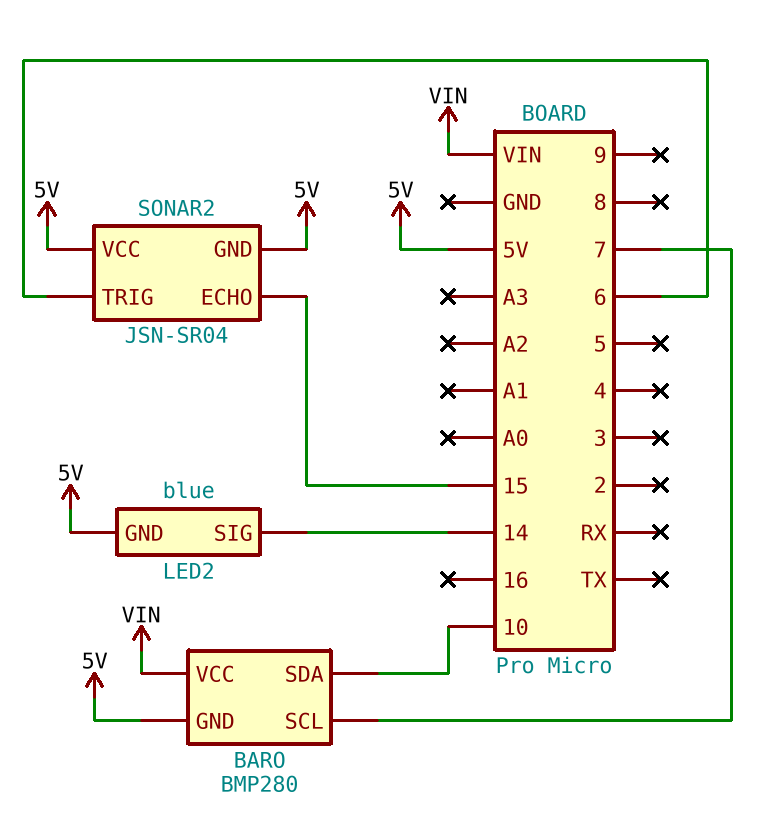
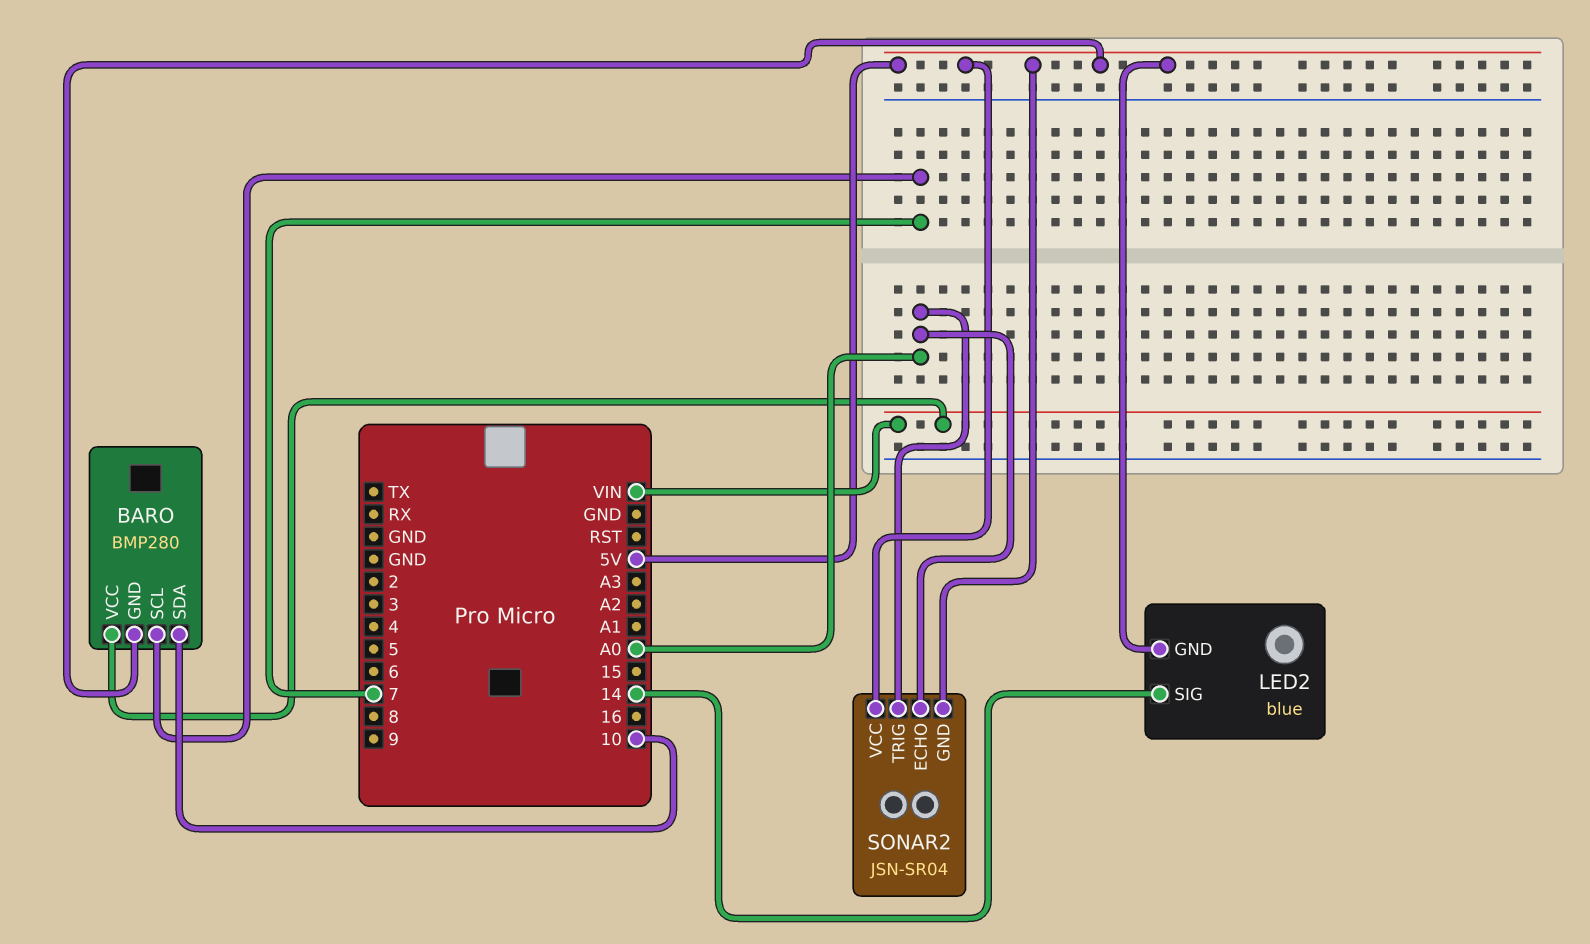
SONAR2 pin ECHO: 15 -> A0
SONAR2 pin TRIG: 6 -> A0

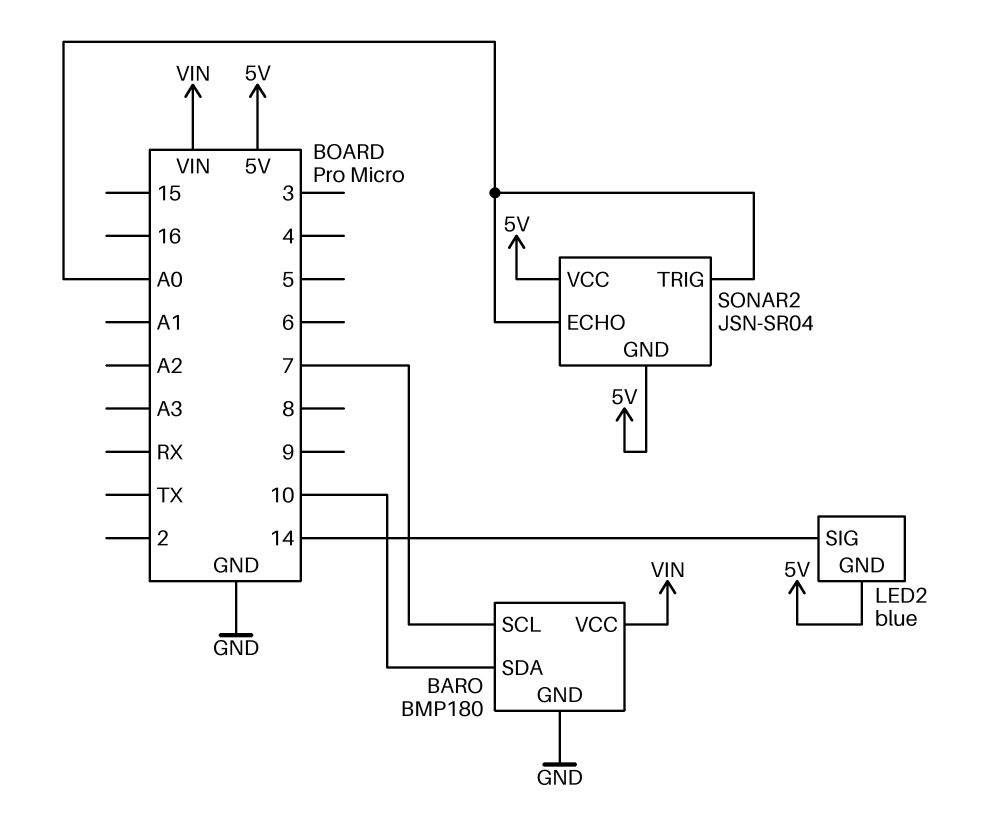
BARO: BMP280 -> BMP180
BARO pin GND: 5V -> GND

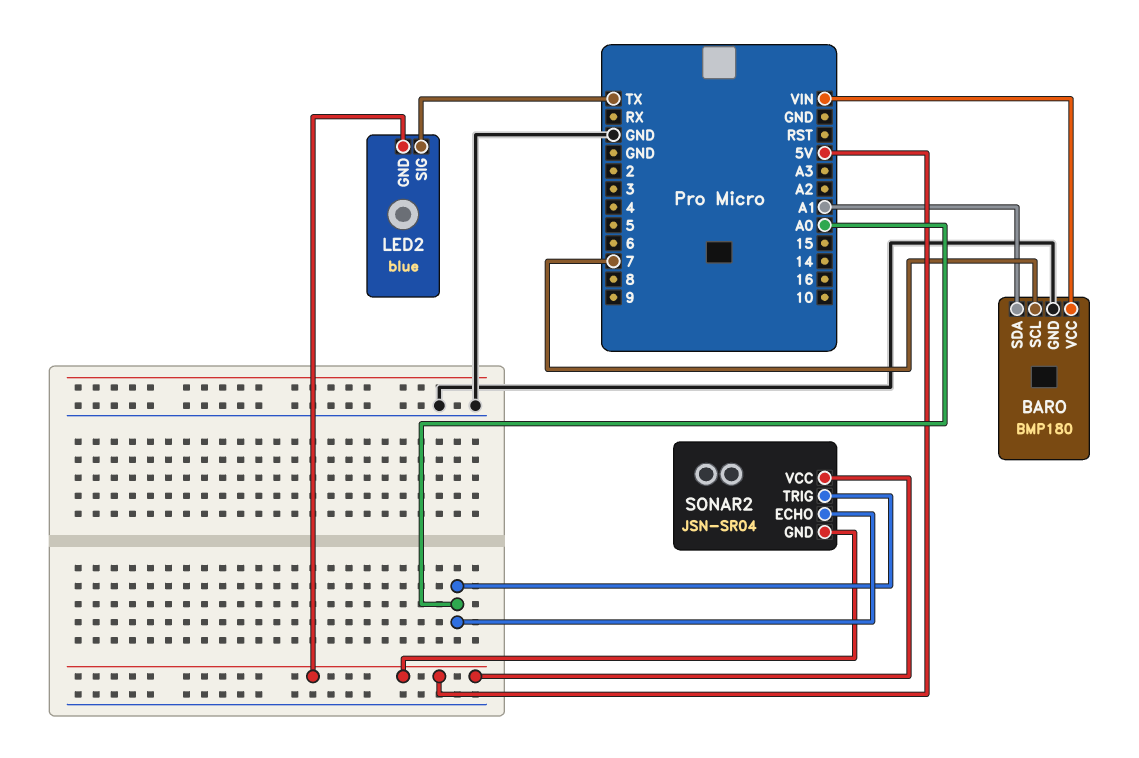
BARO pin SDA: 10 -> A1
LED2 pin SIG: 14 -> TX

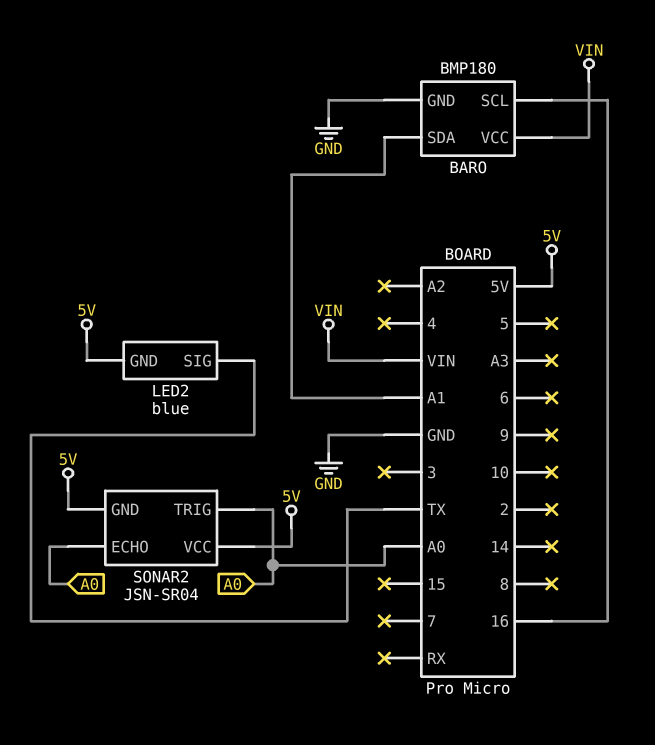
BARO pin SCL: 7 -> 16

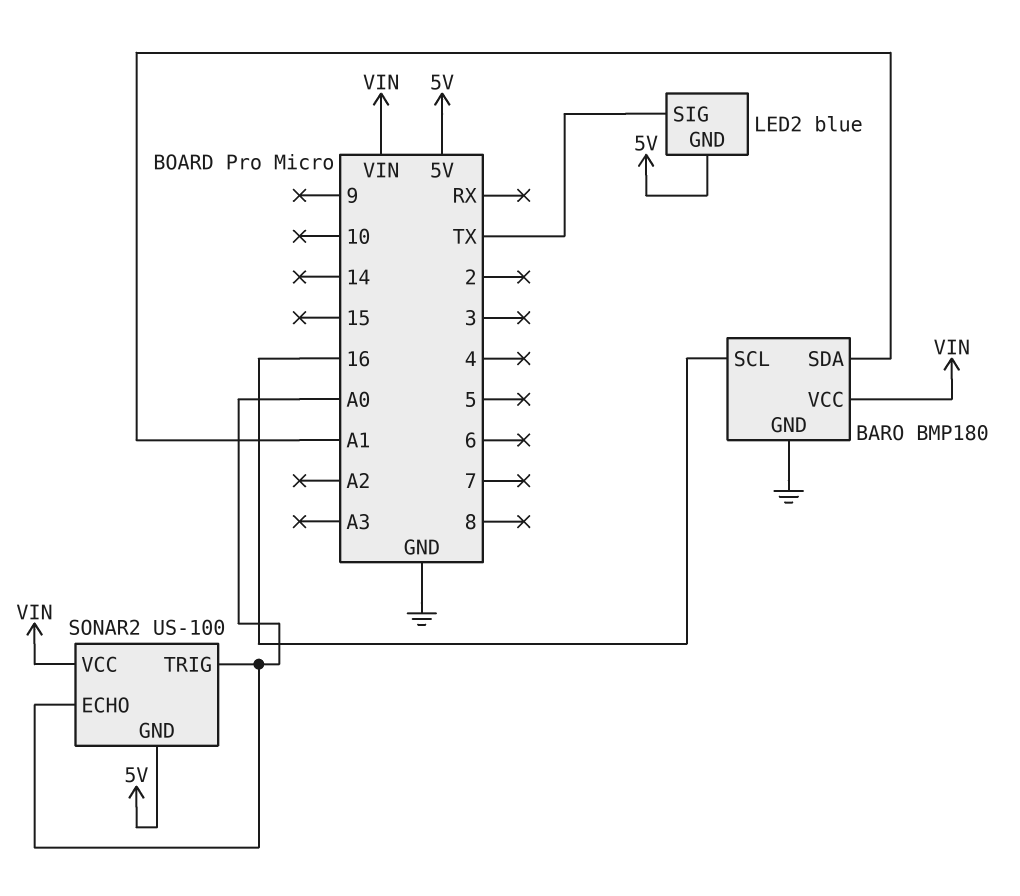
SONAR2: JSN-SR04 -> US-100
SONAR2 pin VCC: 5V -> VIN

